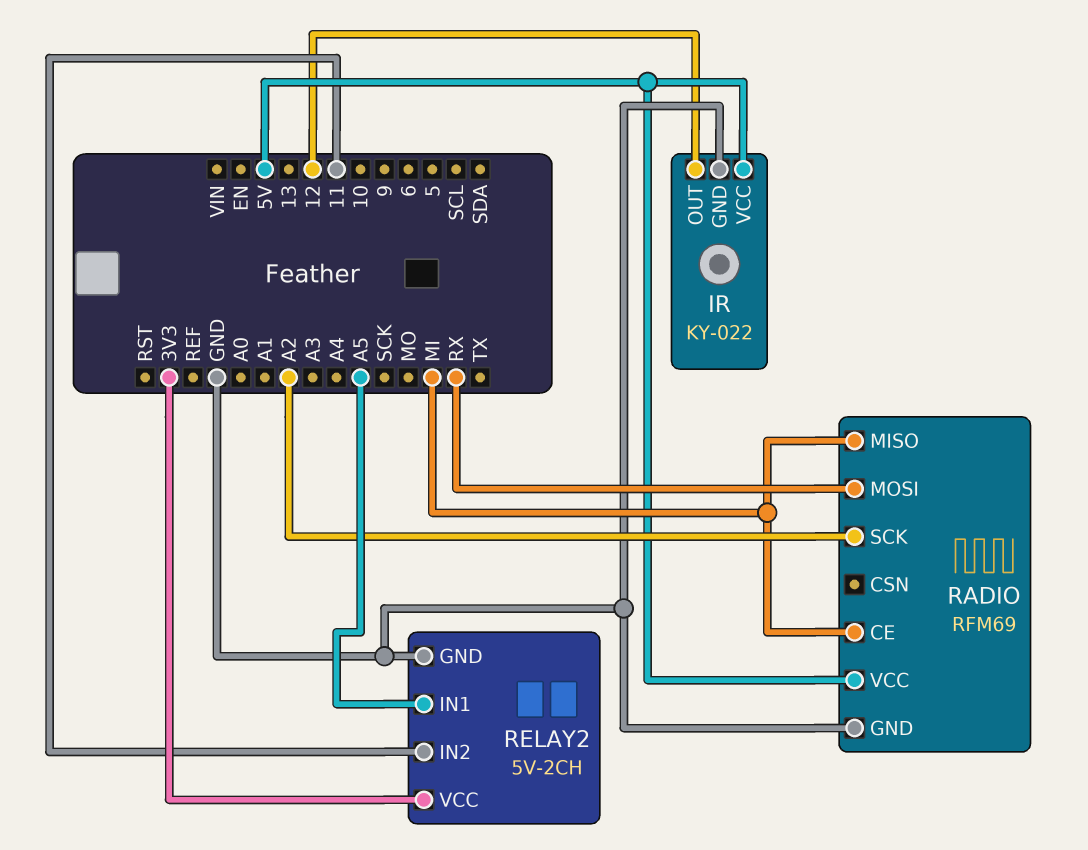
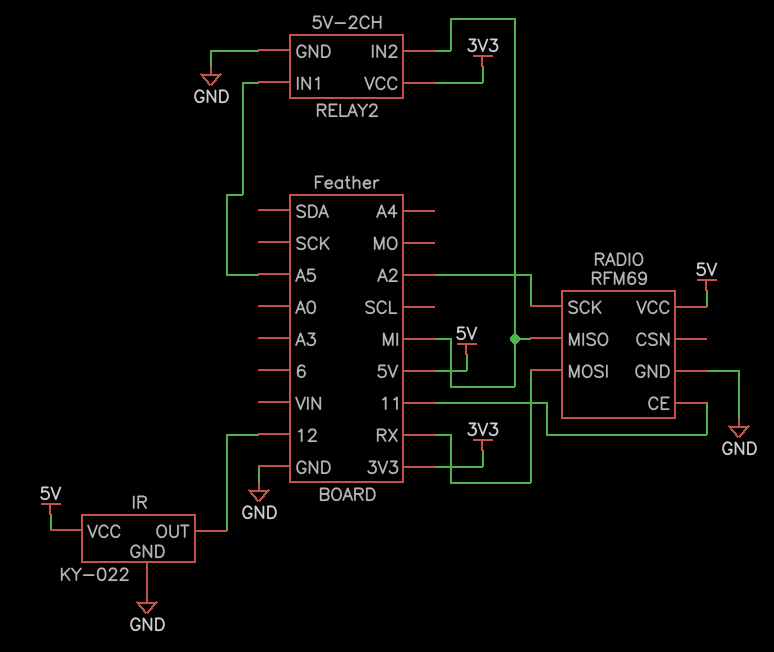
RADIO pin CE: MI -> 11
RELAY2 pin IN2: 11 -> MI

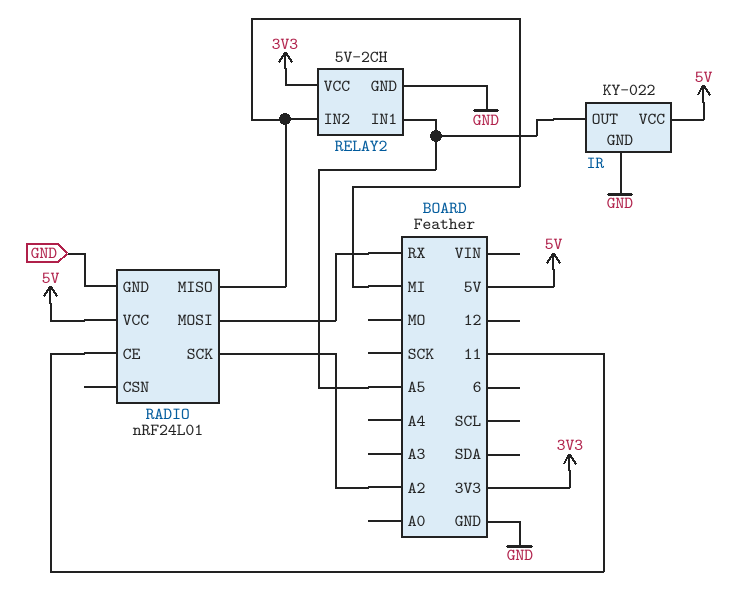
IR pin OUT: 12 -> A5
RADIO: RFM69 -> nRF24L01

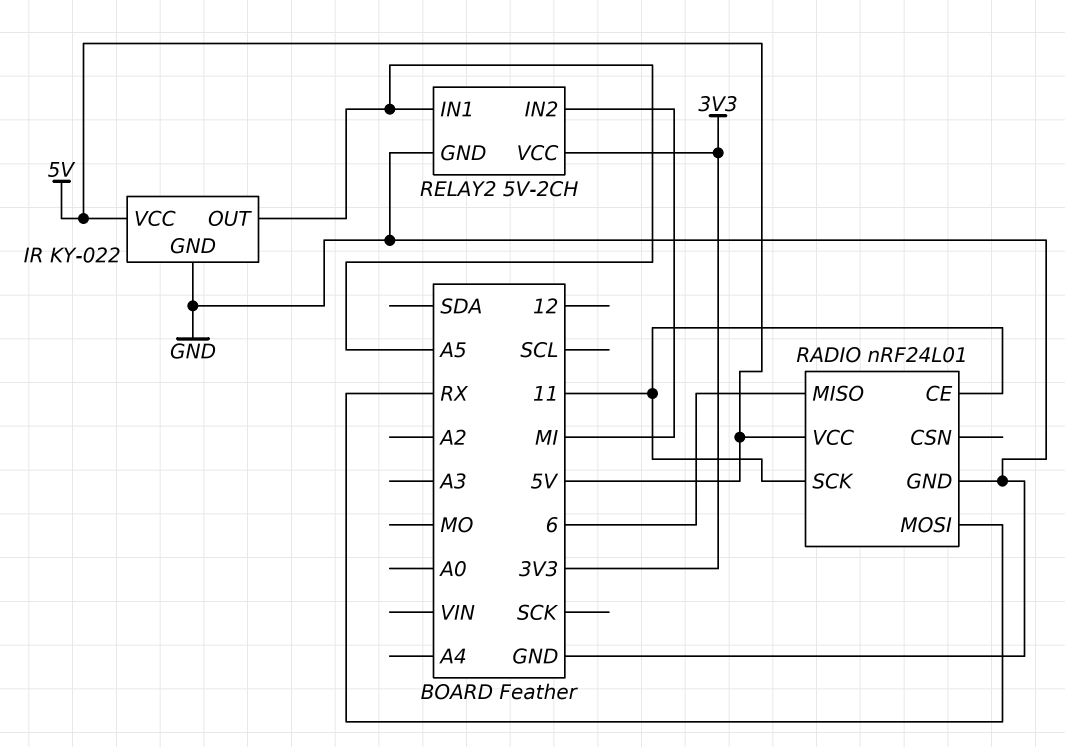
RADIO pin MISO: MI -> 6
RADIO pin SCK: A2 -> 11

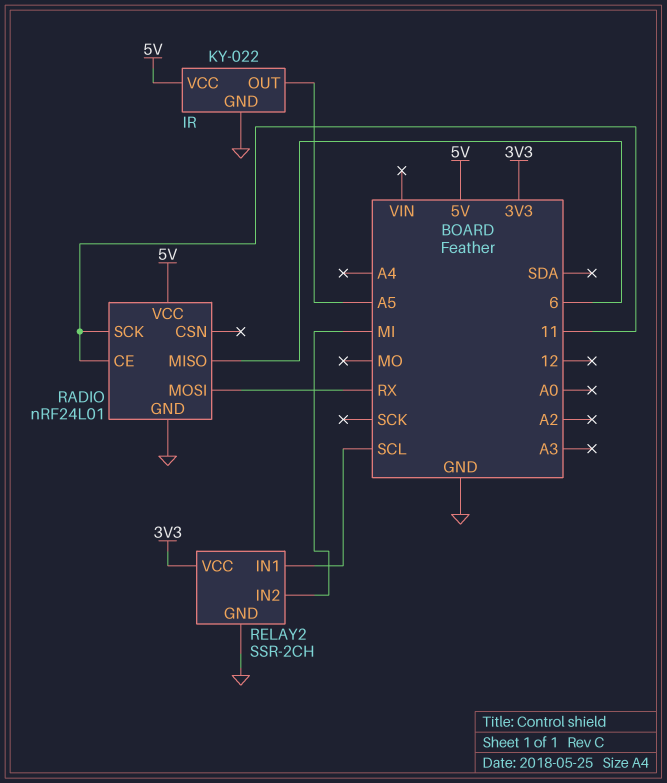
RELAY2: 5V-2CH -> SSR-2CH
RELAY2 pin IN1: A5 -> SCL

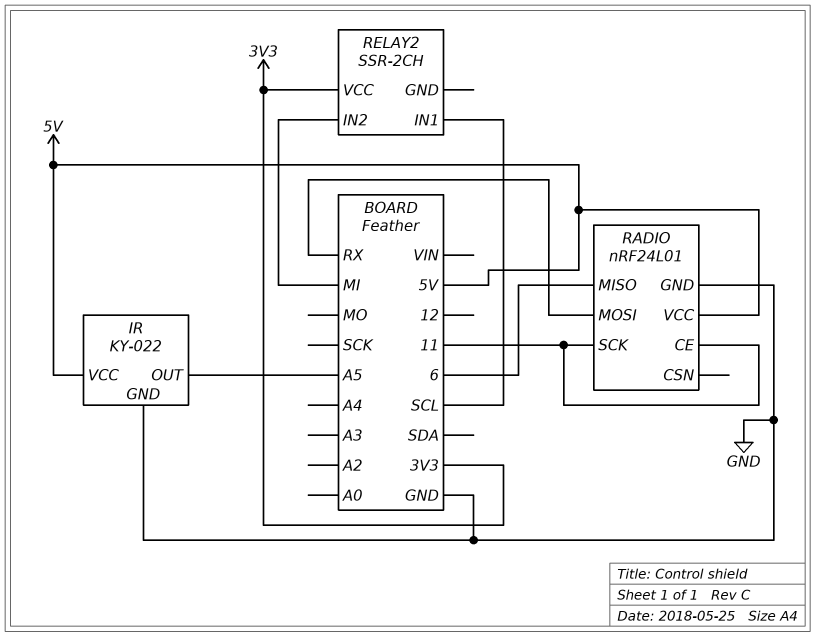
RELAY2 pin GND: GND -> none

